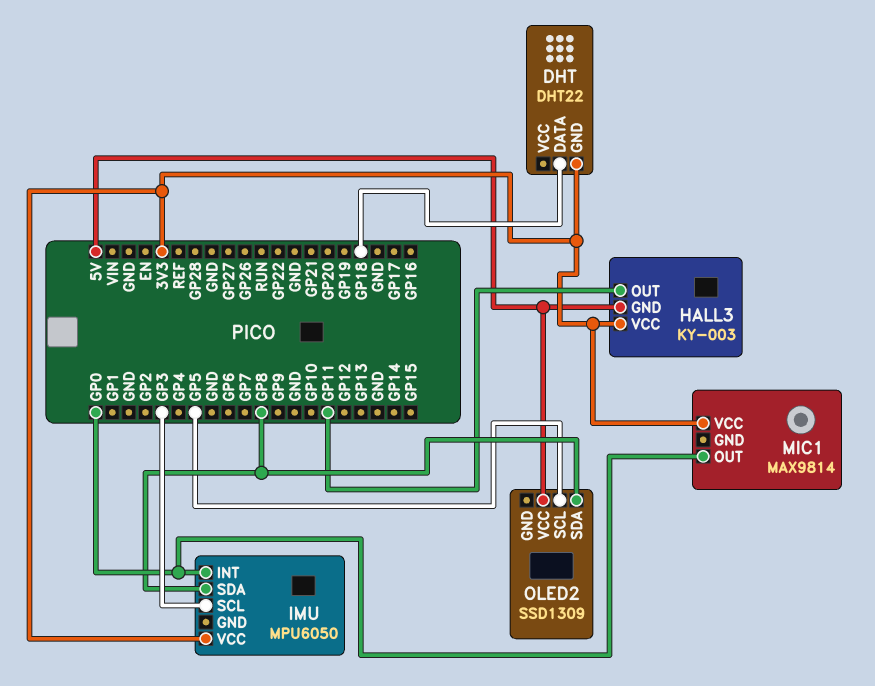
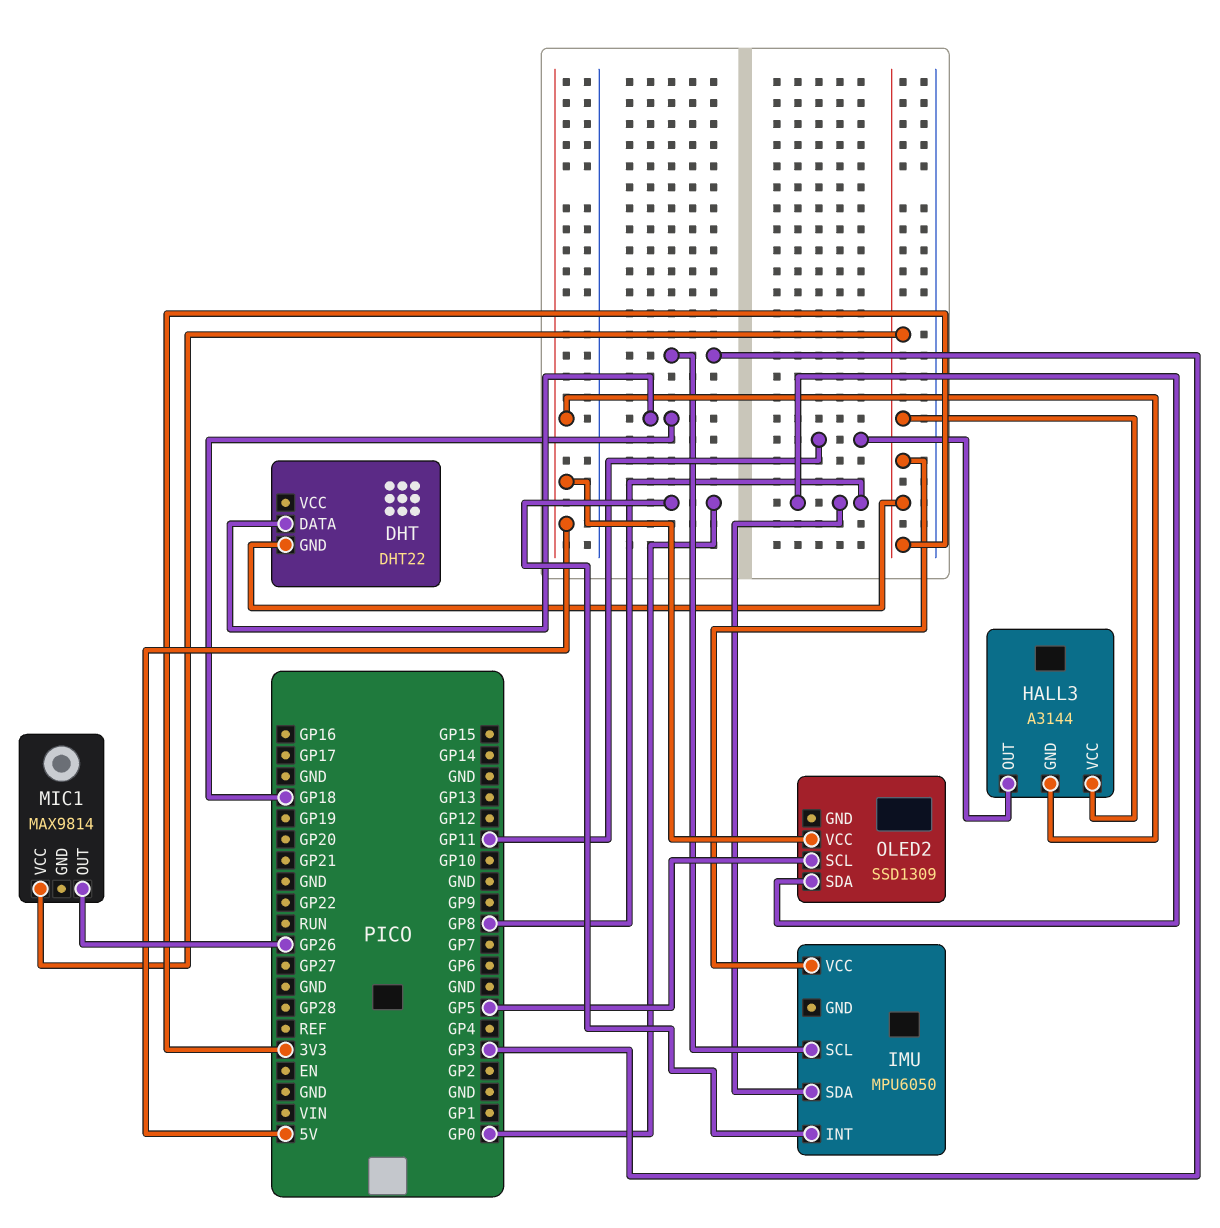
HALL3: KY-003 -> A3144
MIC1 pin OUT: GP0 -> GP26

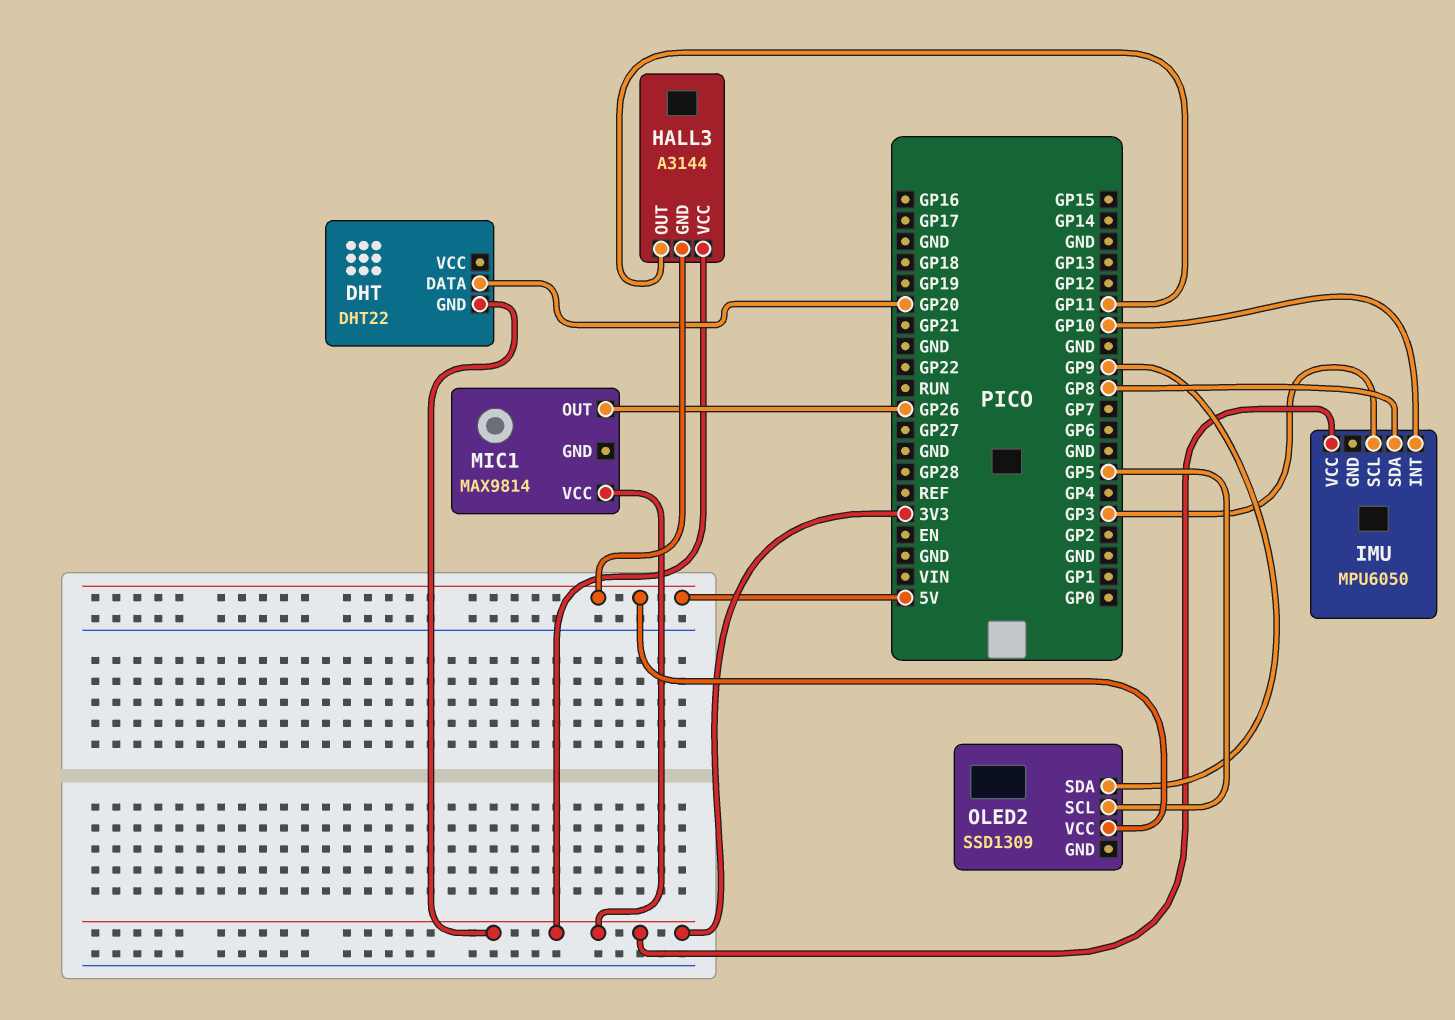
DHT pin DATA: GP18 -> GP20
IMU pin INT: GP0 -> GP10
OLED2 pin SDA: GP8 -> GP9

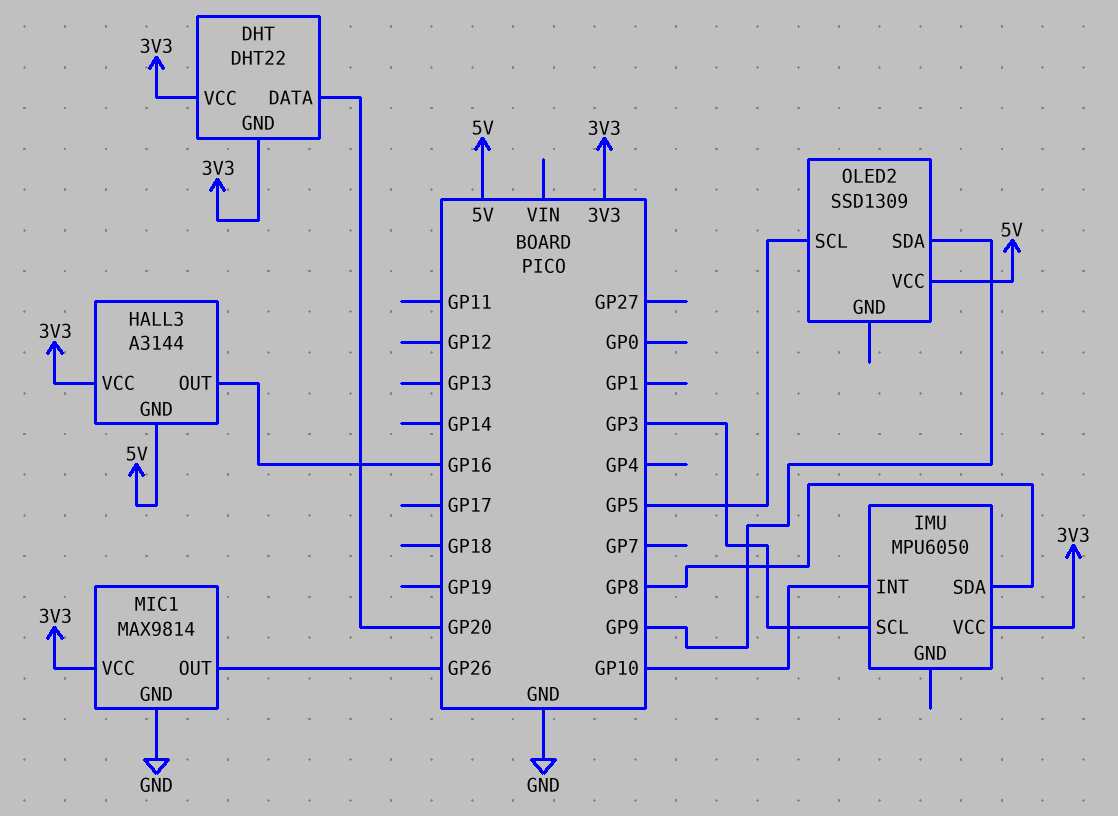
DHT pin VCC: none -> 3V3
HALL3 pin OUT: GP11 -> GP16
MIC1 pin GND: none -> GND

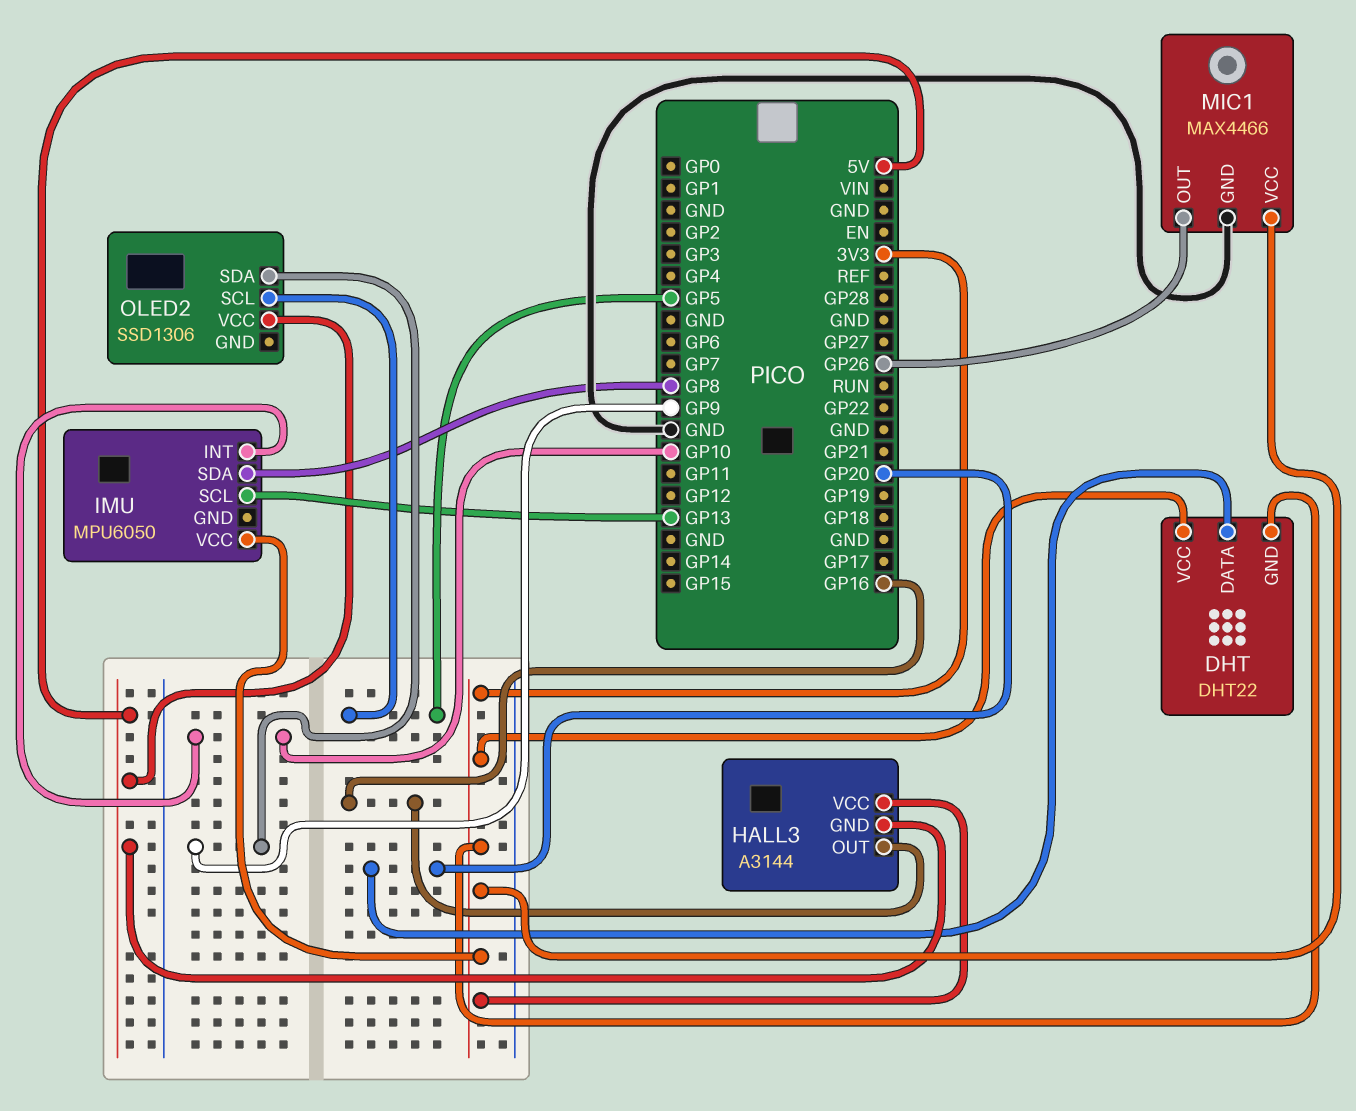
IMU pin SCL: GP3 -> GP13
MIC1: MAX9814 -> MAX4466
OLED2: SSD1309 -> SSD1306

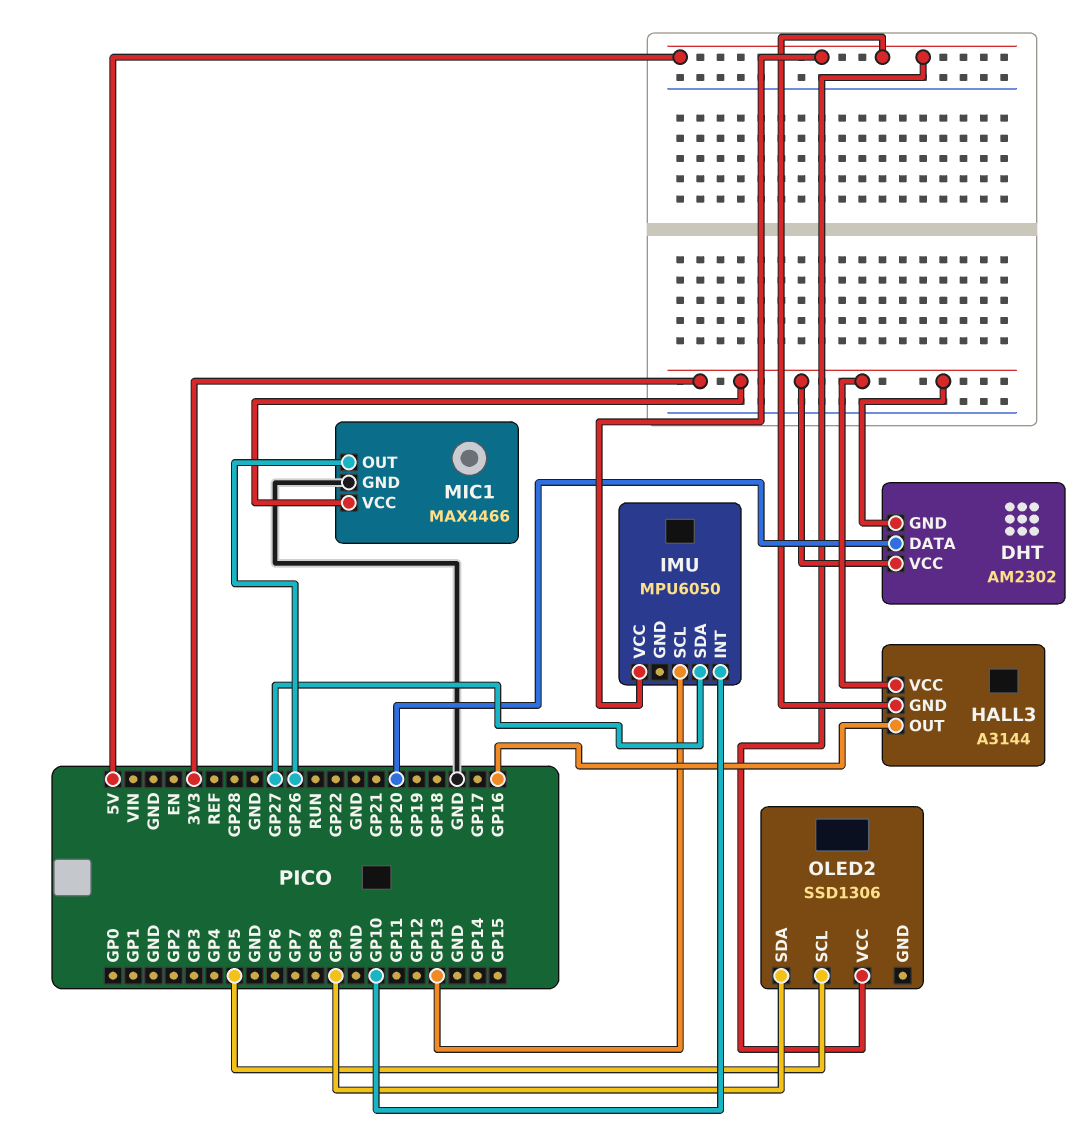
DHT: DHT22 -> AM2302
IMU pin SDA: GP8 -> GP27
IMU pin VCC: 3V3 -> 5V

